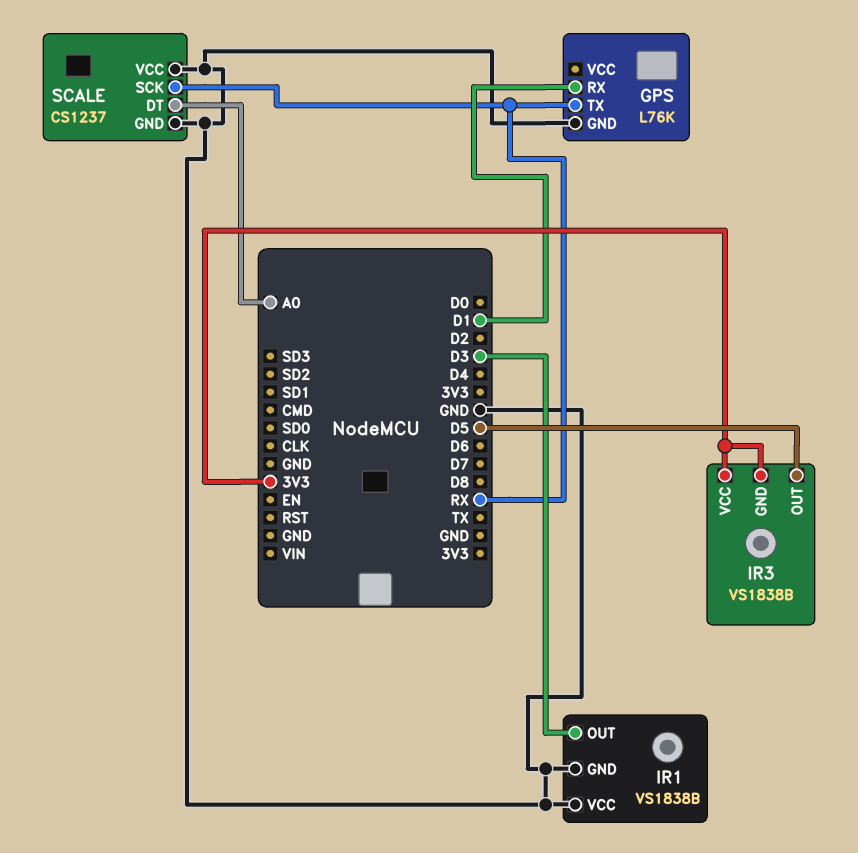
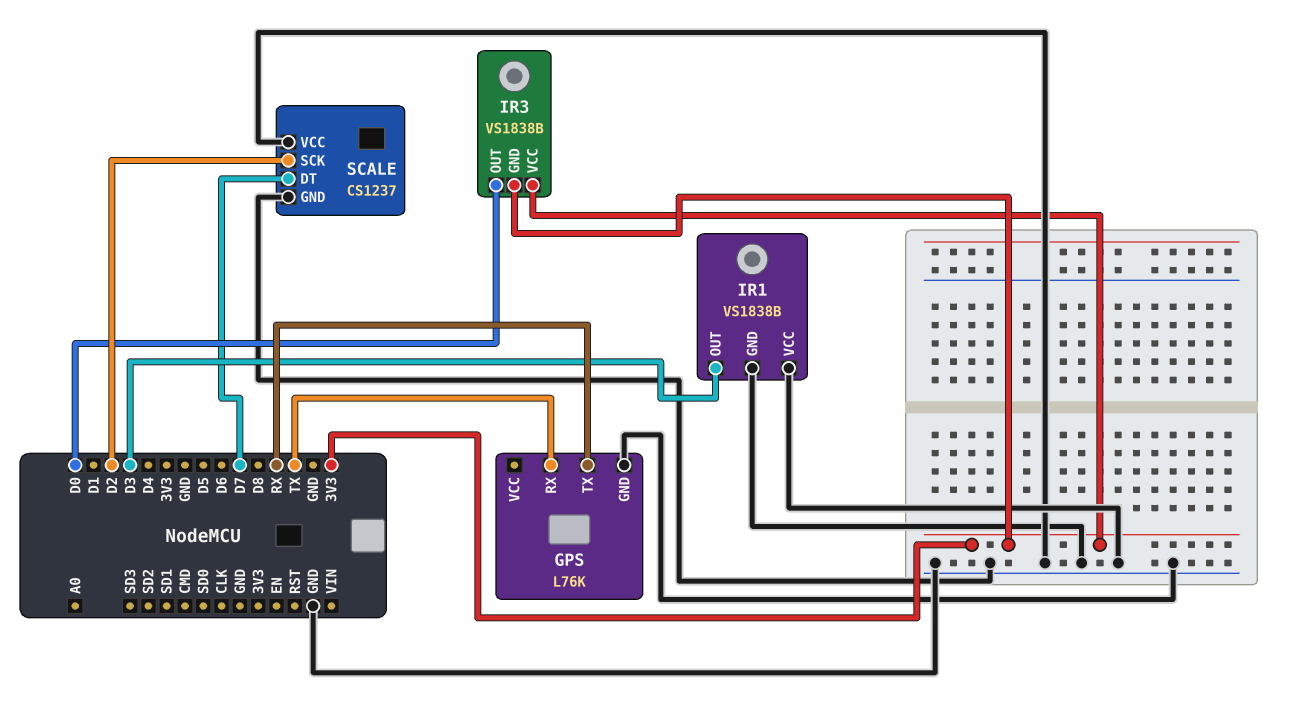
GPS pin RX: D1 -> TX
IR3 pin OUT: D5 -> D0
SCALE pin DT: A0 -> D7
SCALE pin SCK: RX -> D2

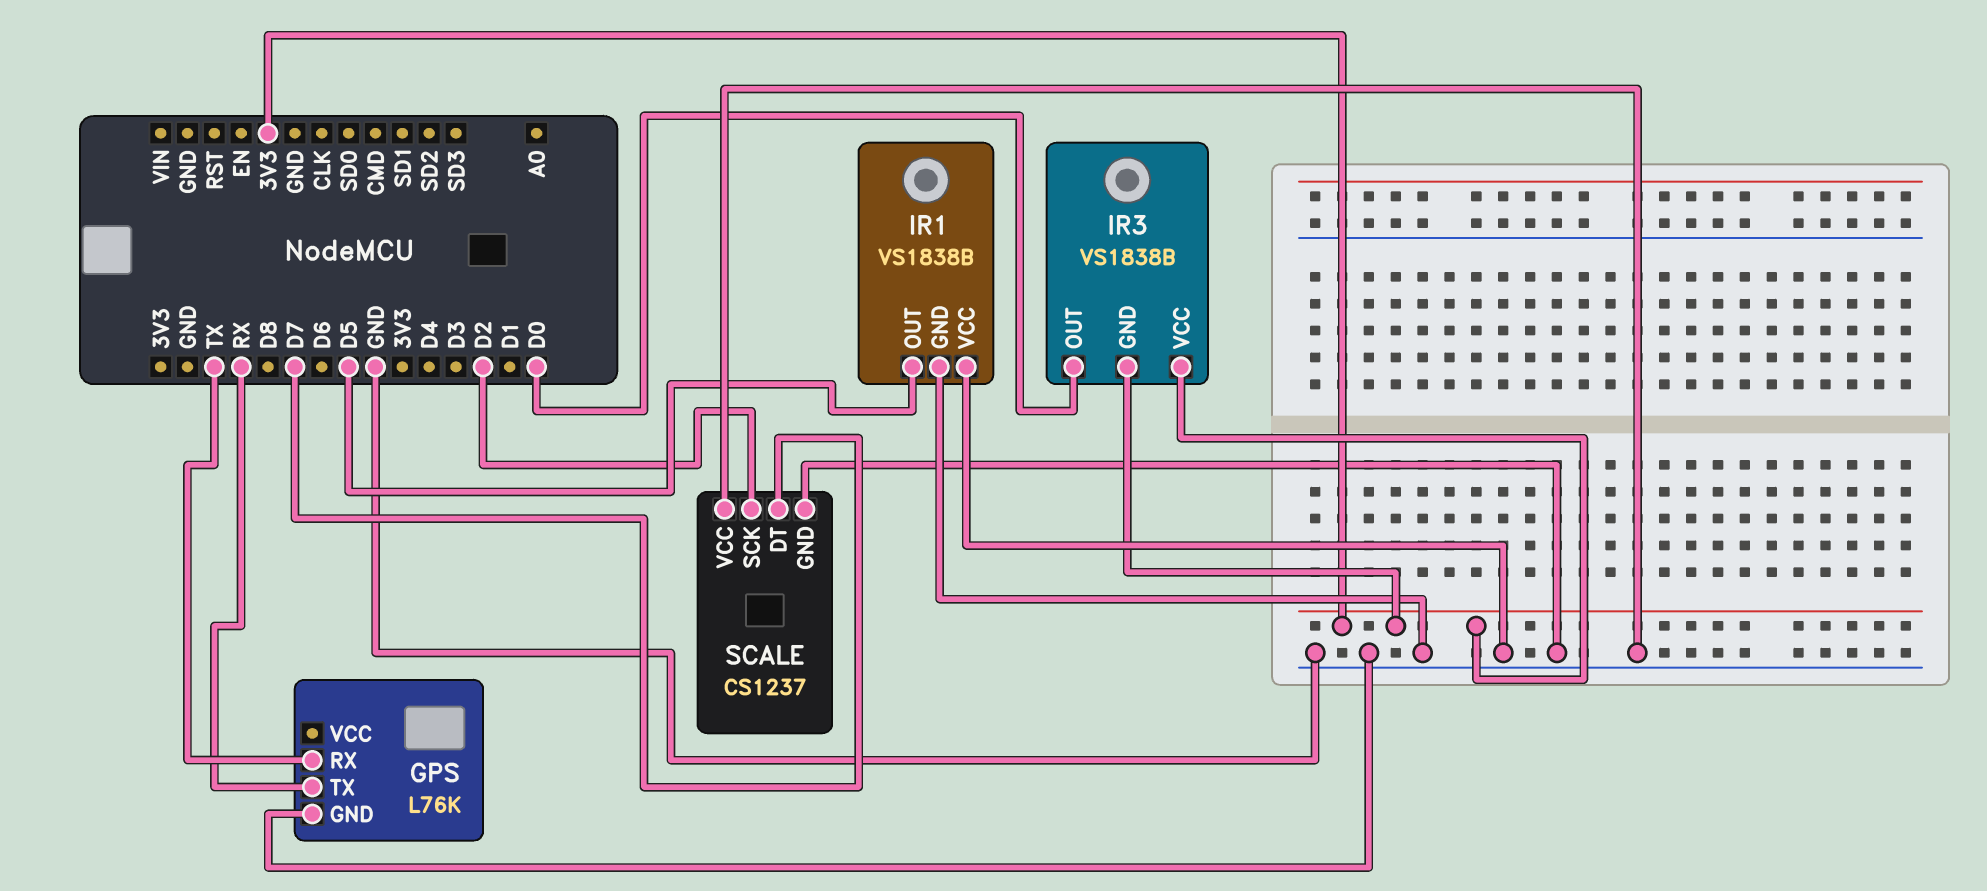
IR1 pin OUT: D3 -> D5

